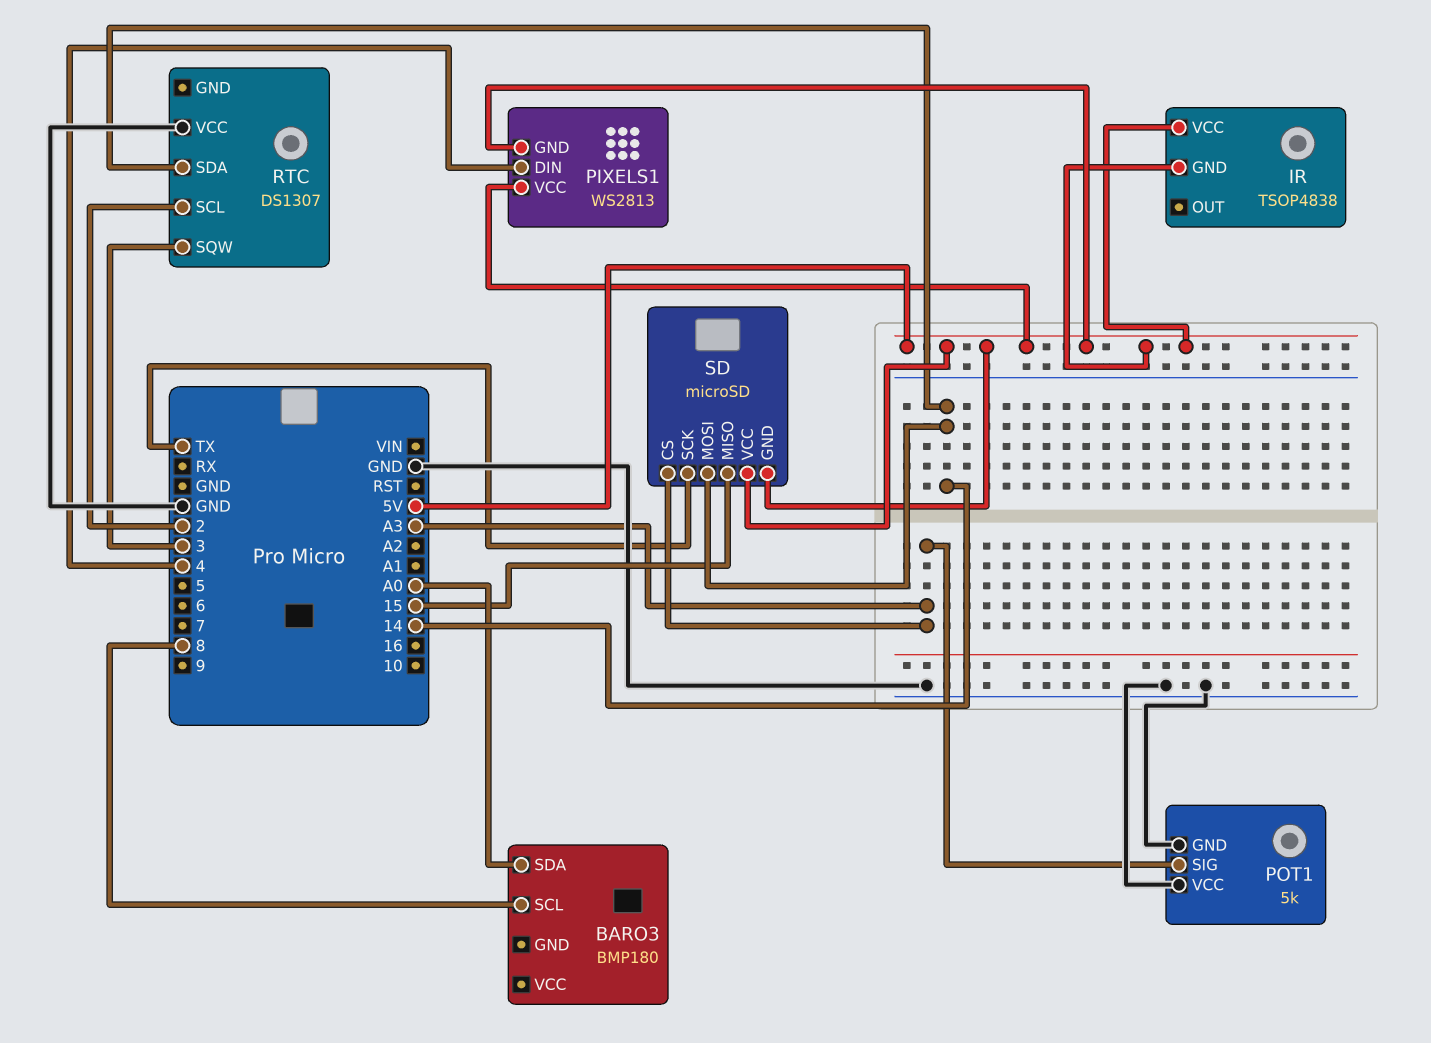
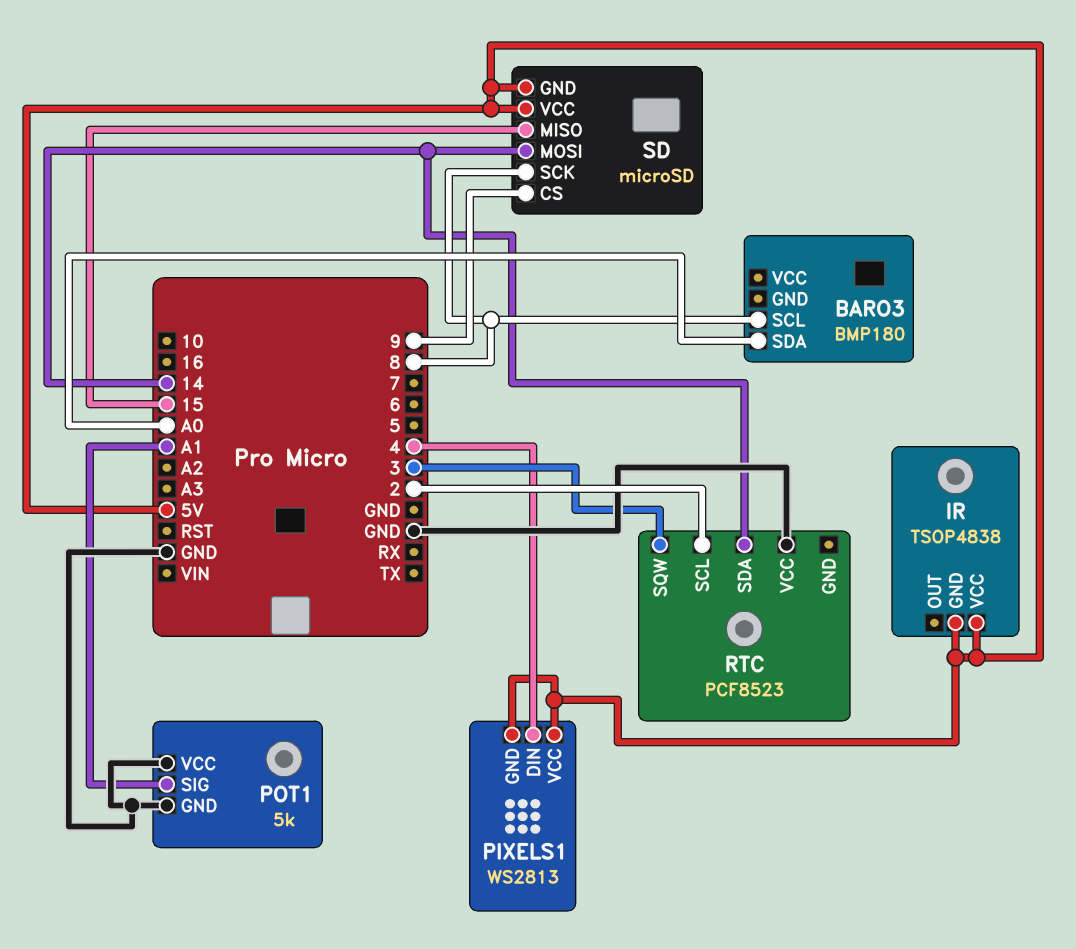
POT1 pin SIG: A3 -> A1
RTC: DS1307 -> PCF8523
SD pin CS: A3 -> 9
SD pin SCK: TX -> 8

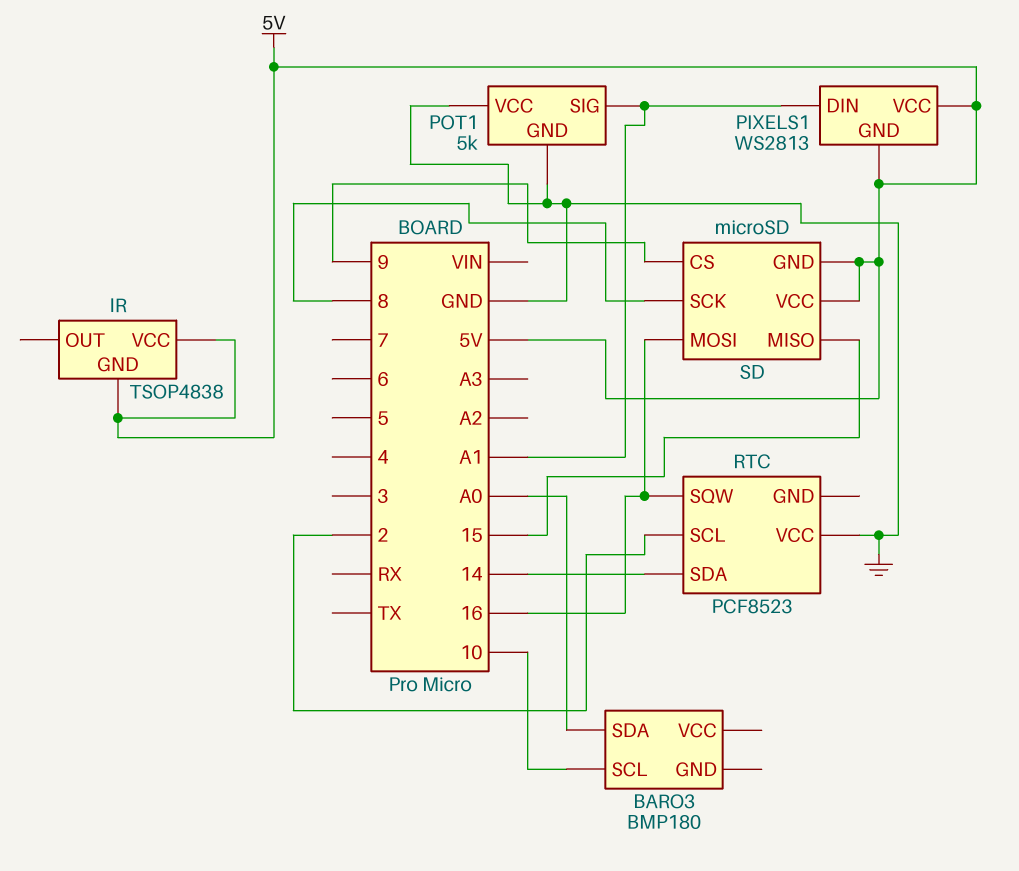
BARO3 pin SCL: 8 -> 10
PIXELS1 pin DIN: 4 -> A1
RTC pin SQW: 3 -> 16
SD pin MOSI: 14 -> 16

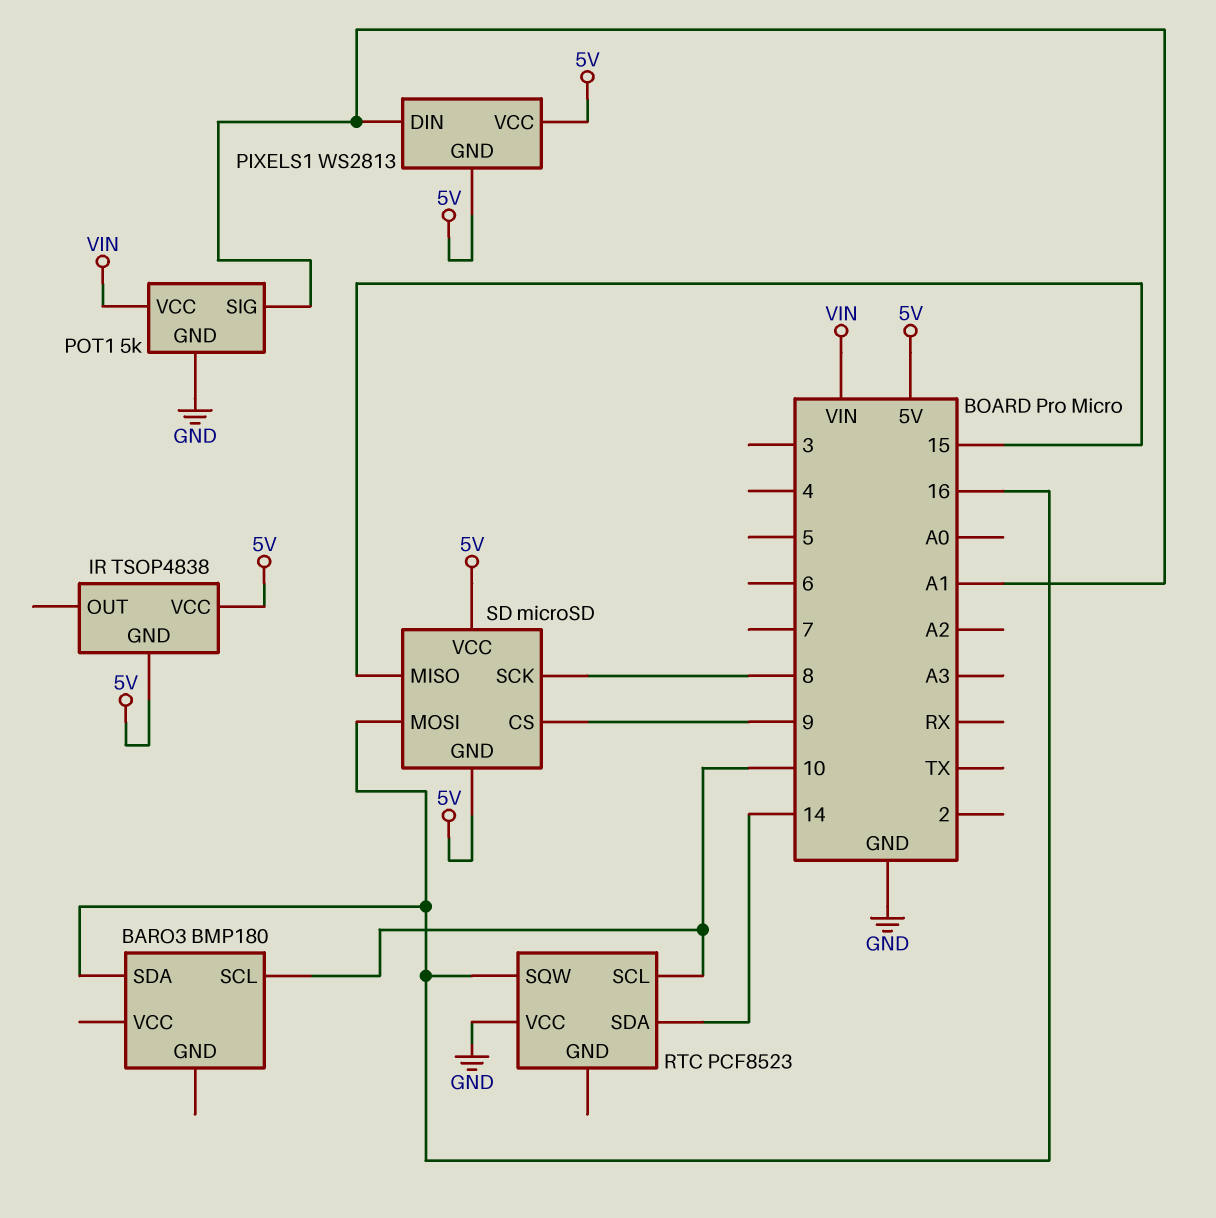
BARO3 pin SDA: A0 -> 16
POT1 pin VCC: GND -> VIN
RTC pin SCL: 2 -> 10

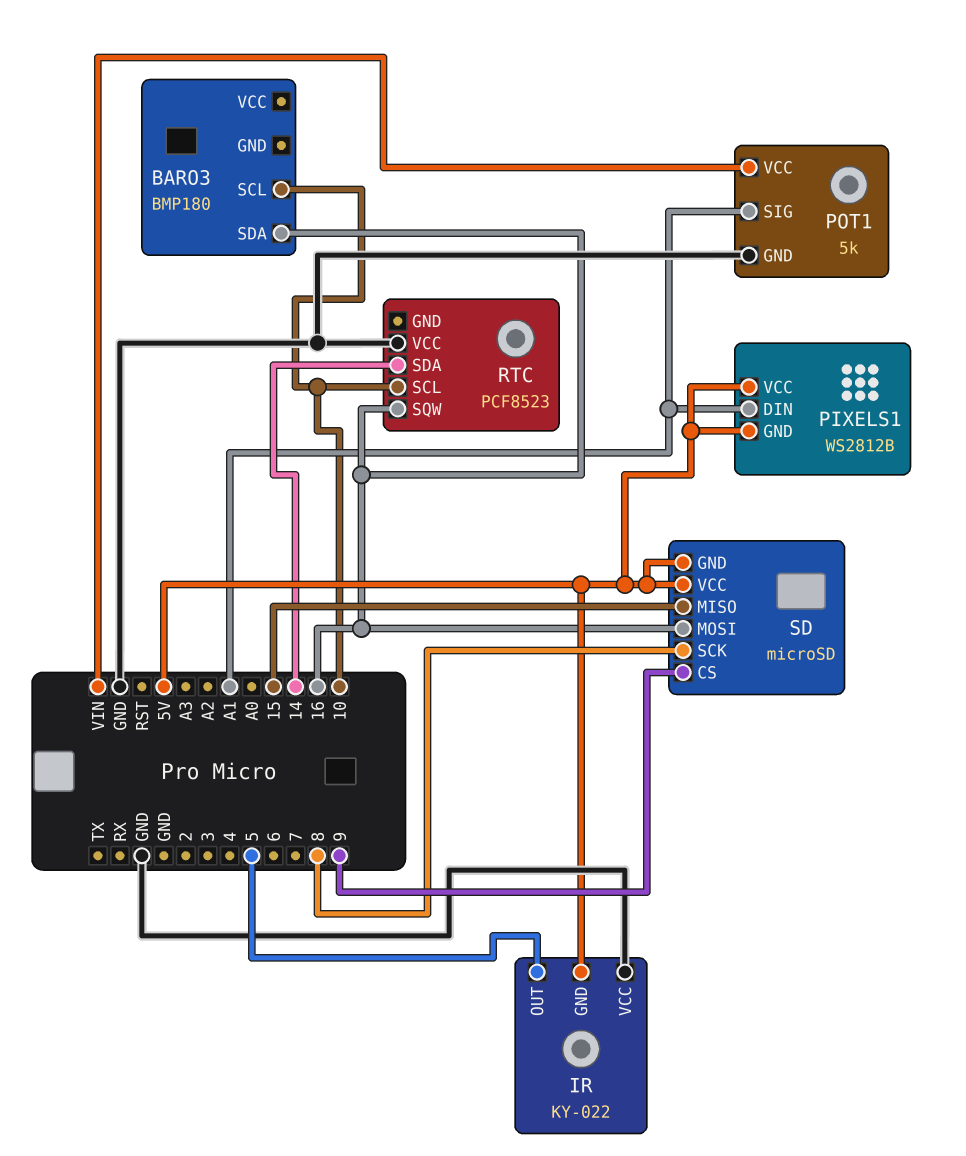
IR: TSOP4838 -> KY-022
IR pin OUT: none -> 5
IR pin VCC: 5V -> GND
PIXELS1: WS2813 -> WS2812B

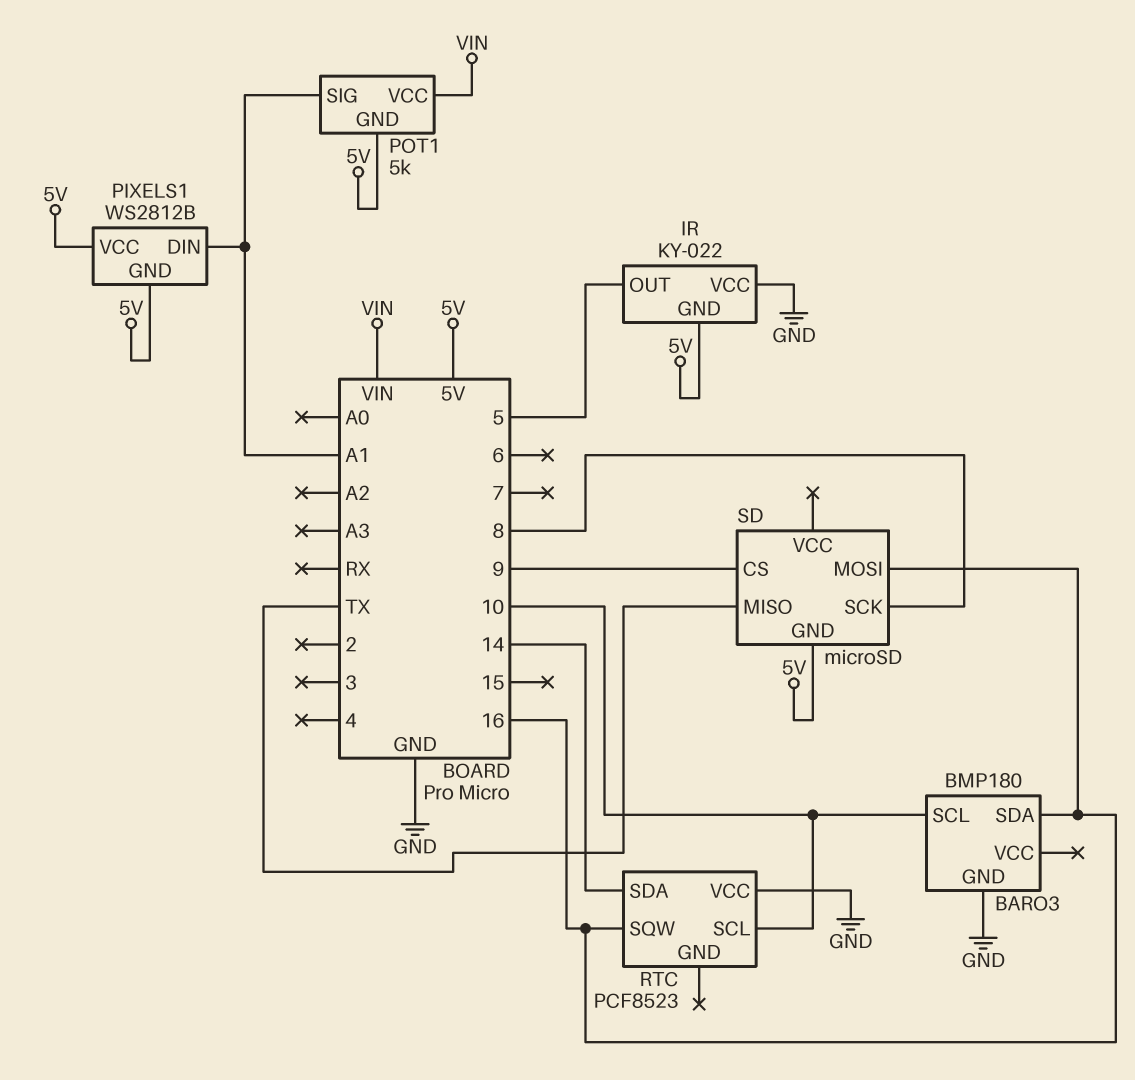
BARO3 pin GND: none -> GND
POT1 pin GND: GND -> 5V
SD pin MISO: 15 -> TX
SD pin VCC: 5V -> none

